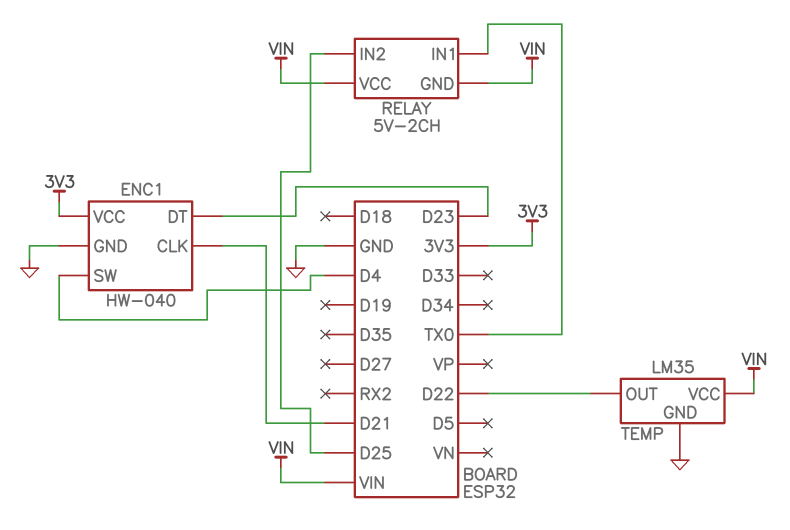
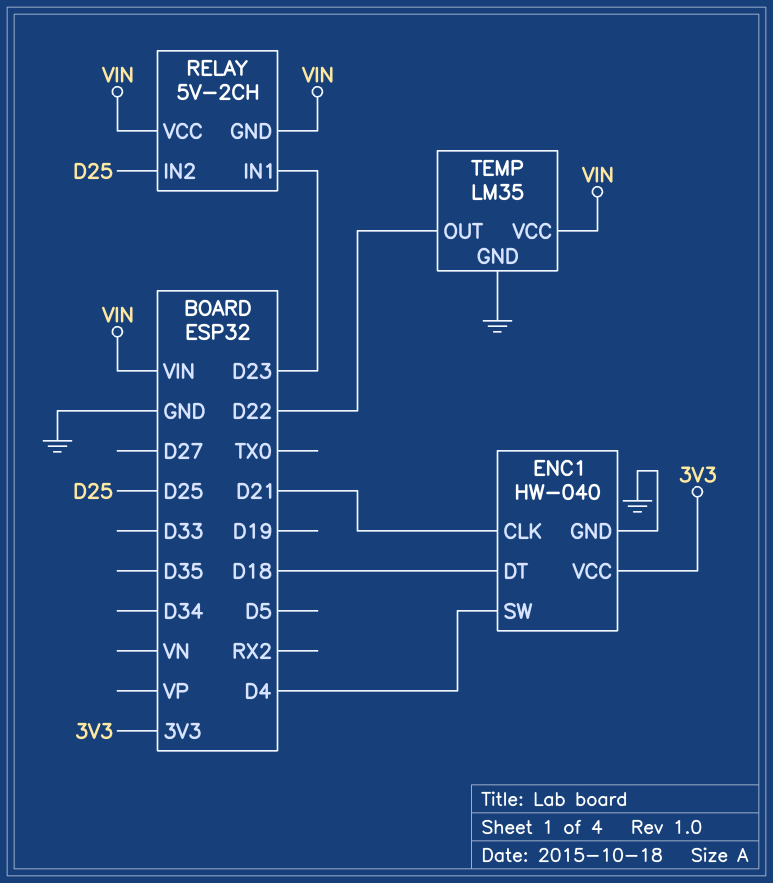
ENC1 pin DT: D23 -> D18
RELAY pin IN1: TX0 -> D23

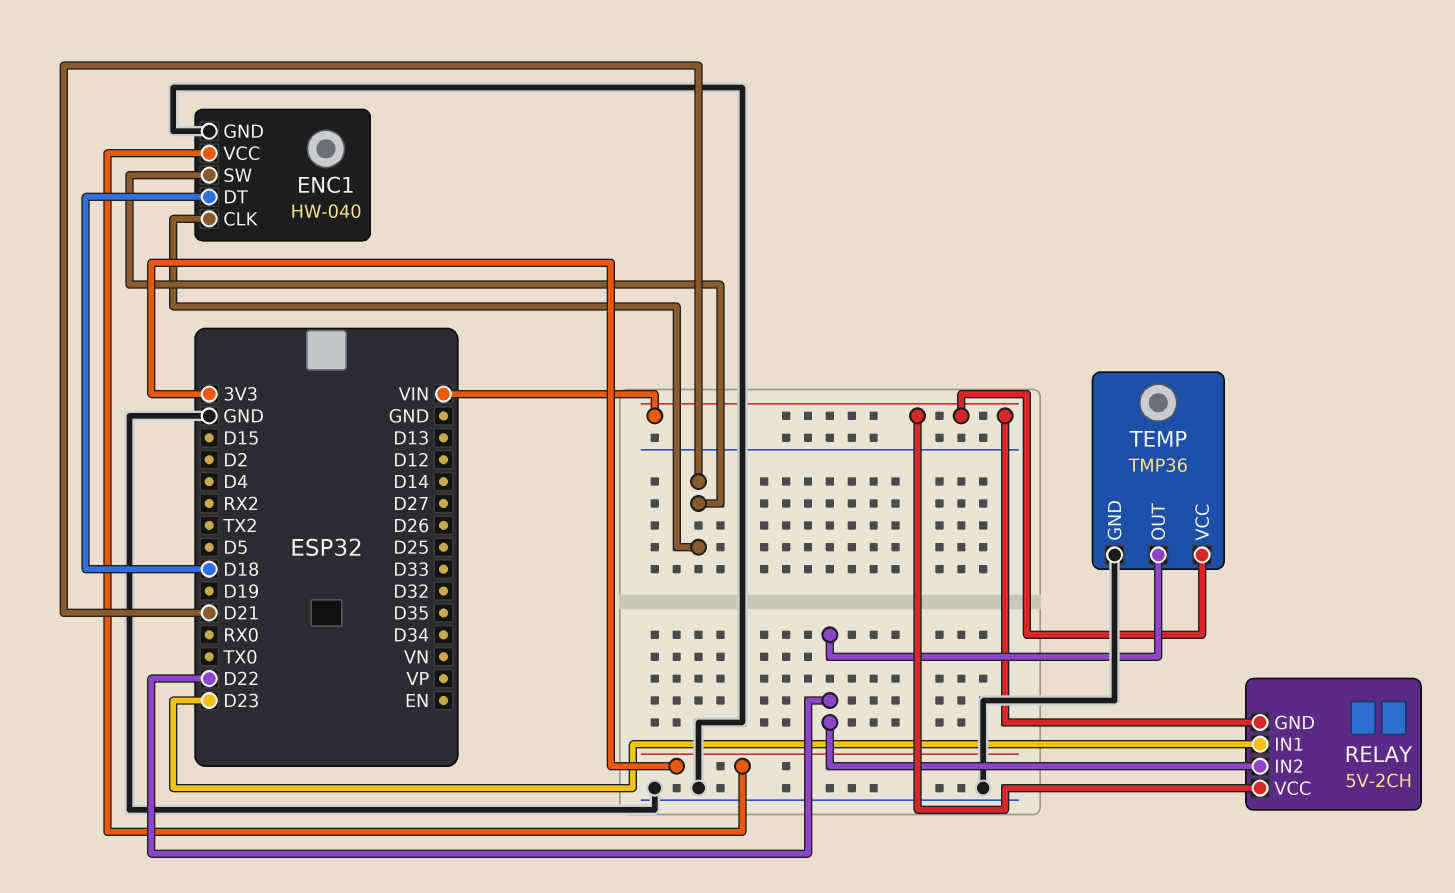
ENC1 pin SW: D4 -> D21
RELAY pin IN2: D25 -> D22
TEMP: LM35 -> TMP36

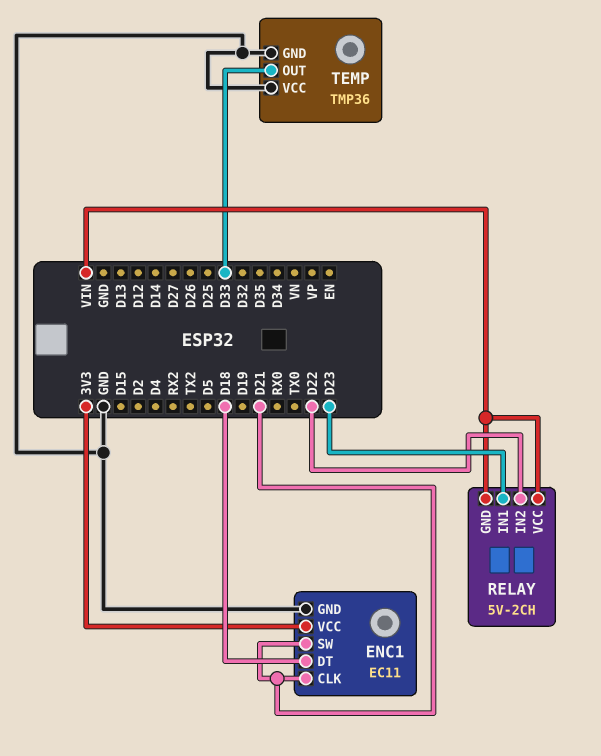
ENC1: HW-040 -> EC11
TEMP pin OUT: D22 -> D33
TEMP pin VCC: VIN -> GND

